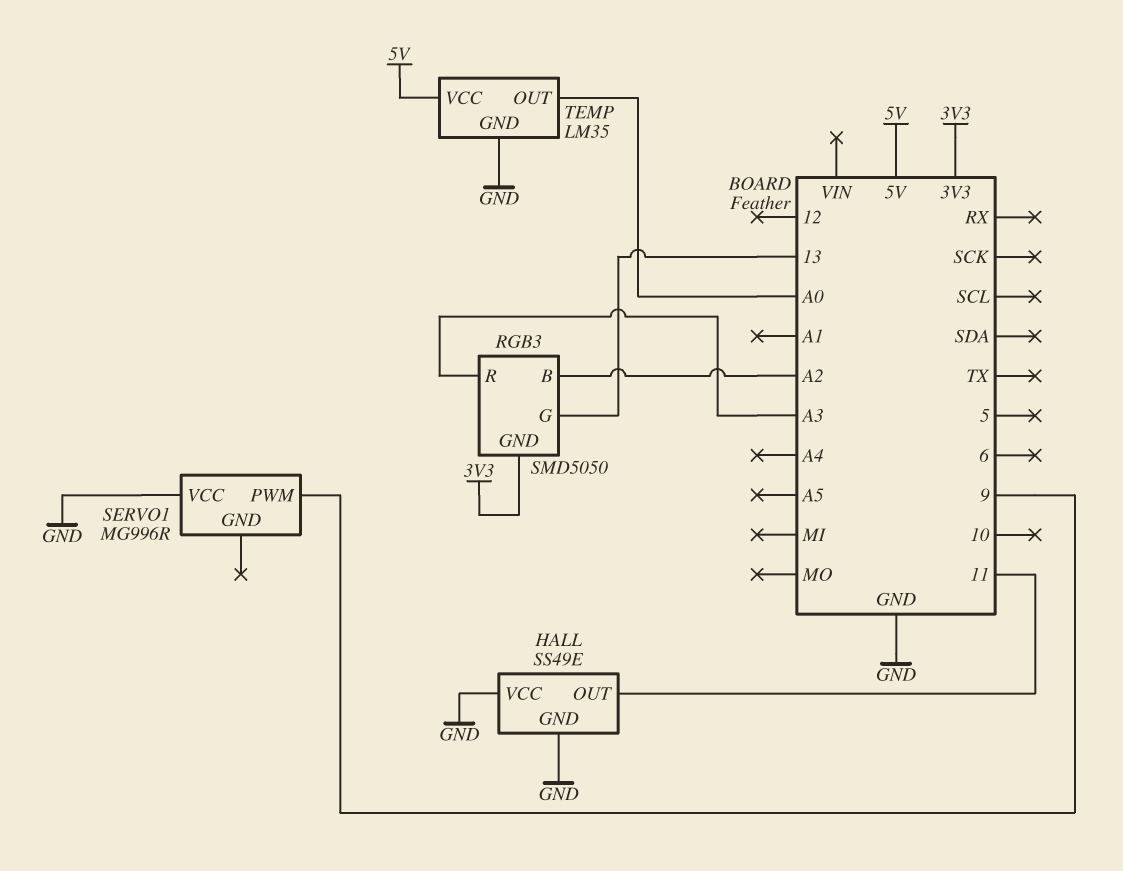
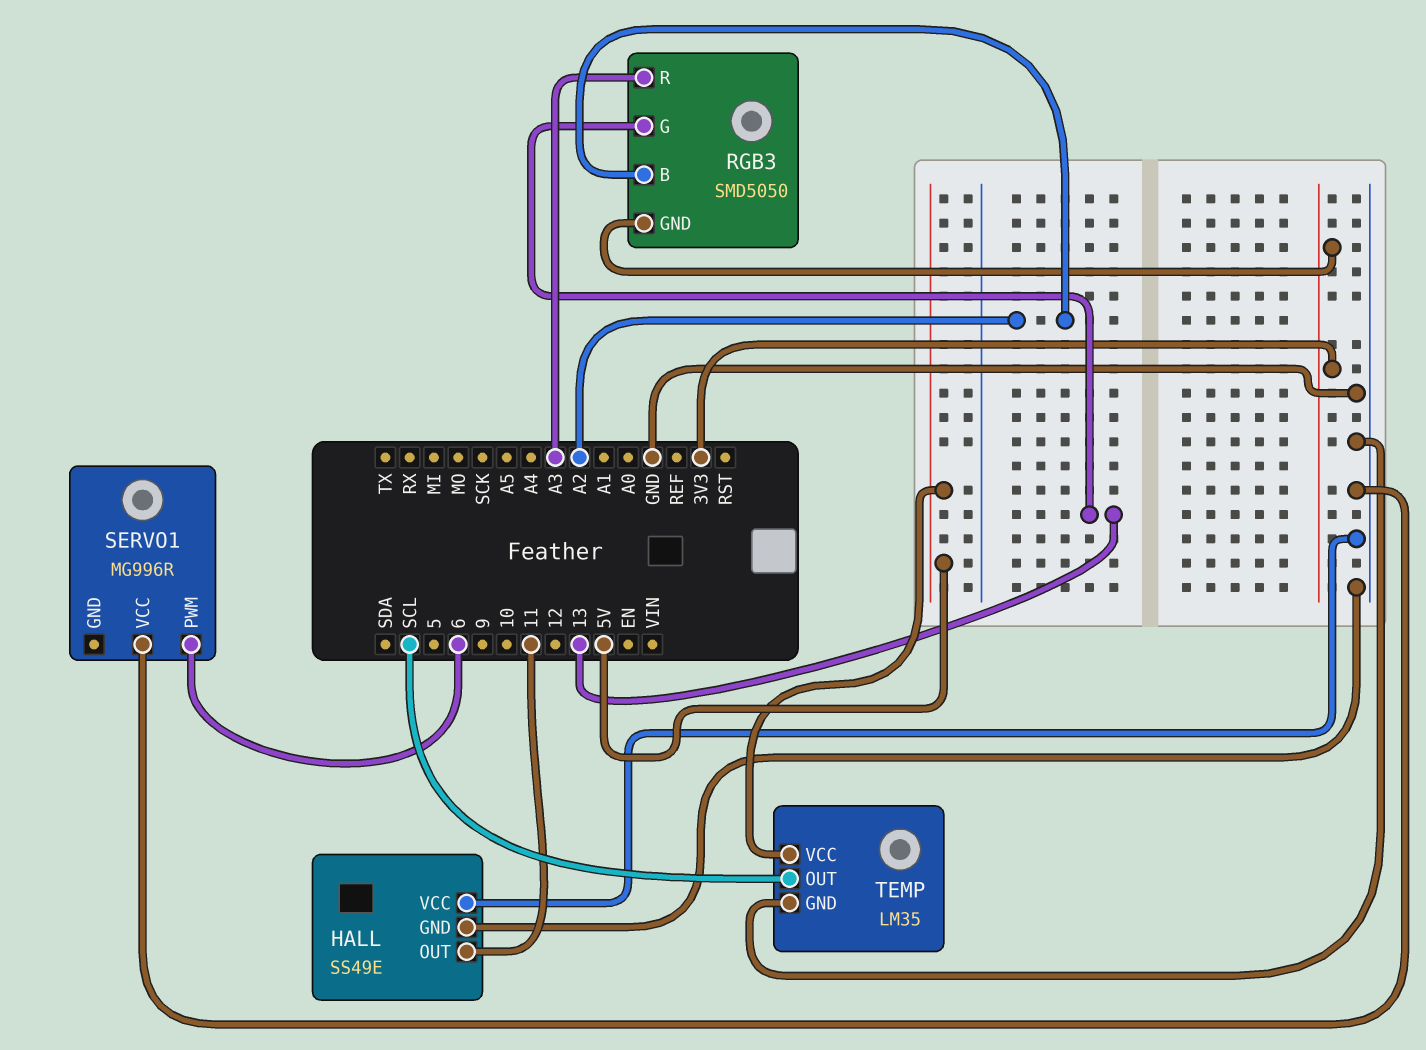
SERVO1 pin PWM: 9 -> 6
TEMP pin OUT: A0 -> SCL

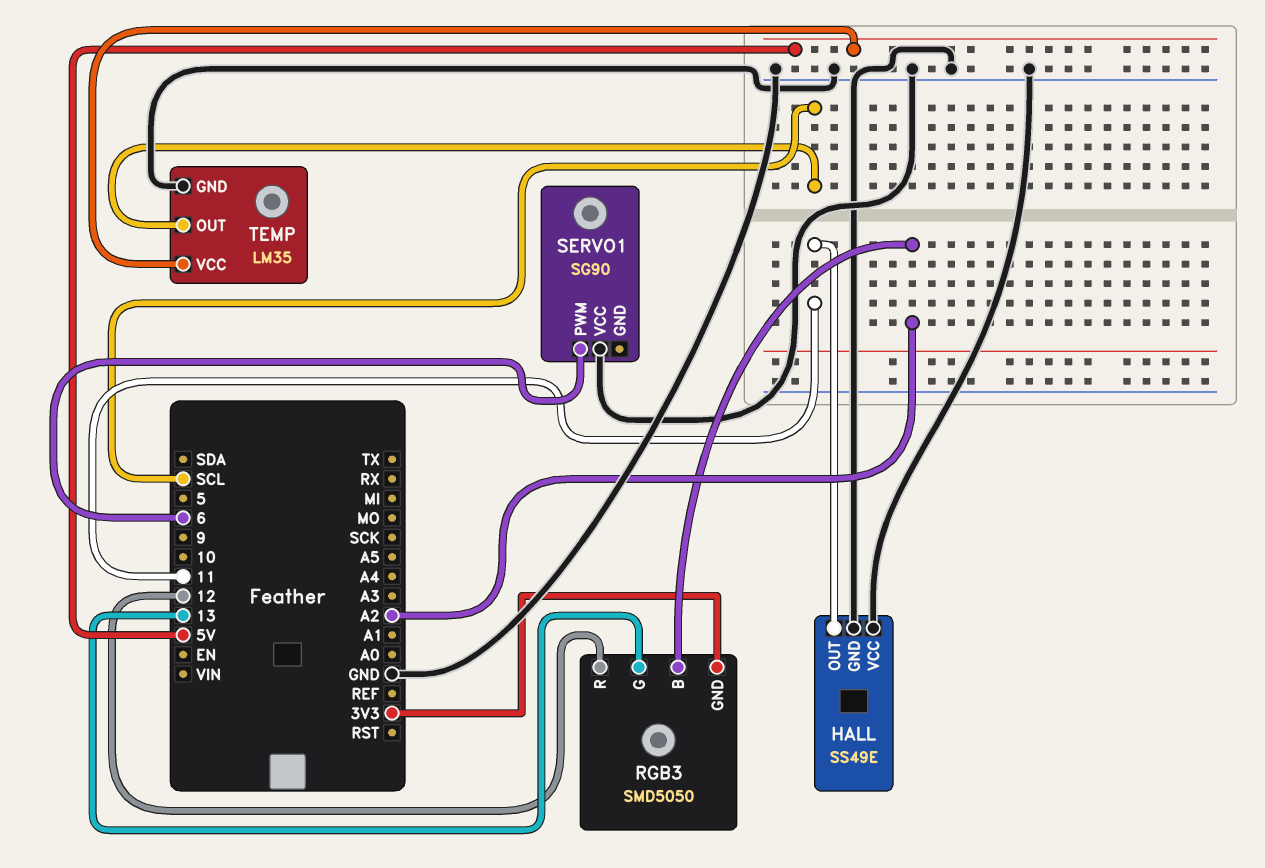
RGB3 pin R: A3 -> 12
SERVO1: MG996R -> SG90

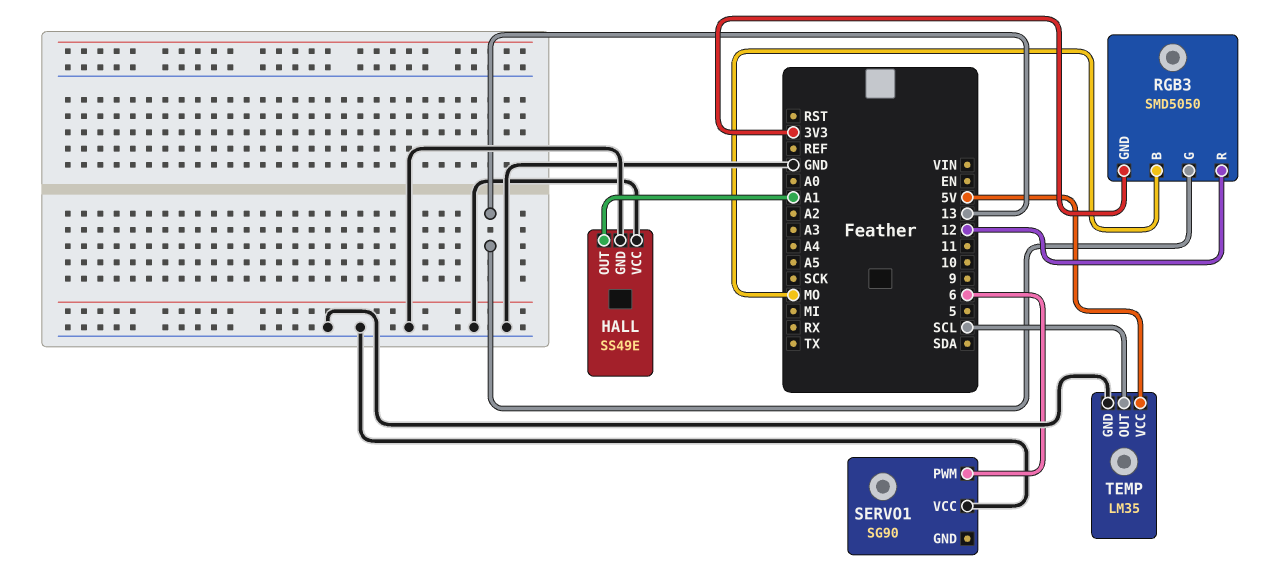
HALL pin OUT: 11 -> A1
RGB3 pin B: A2 -> MO

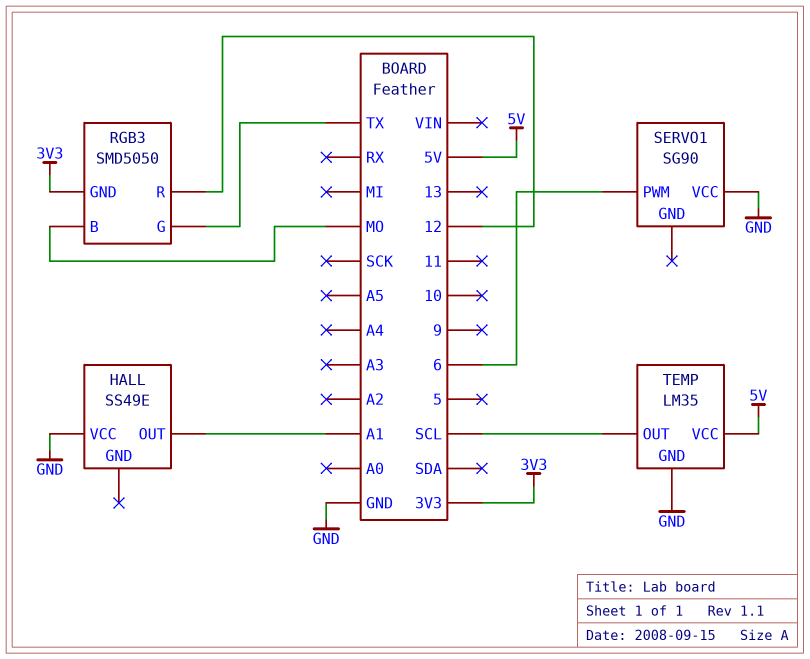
HALL pin GND: GND -> none
RGB3 pin G: 13 -> TX

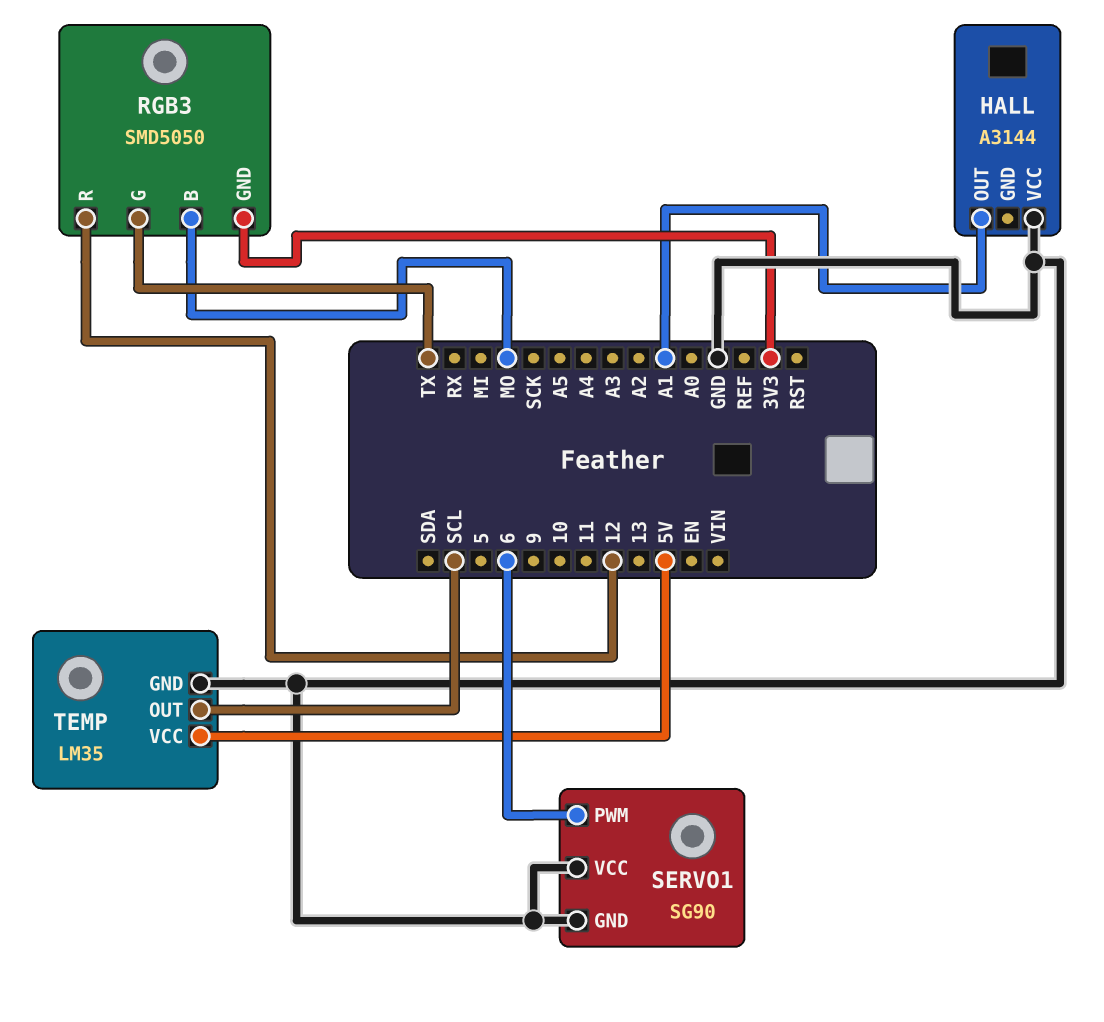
HALL: SS49E -> A3144
SERVO1 pin GND: none -> GND

